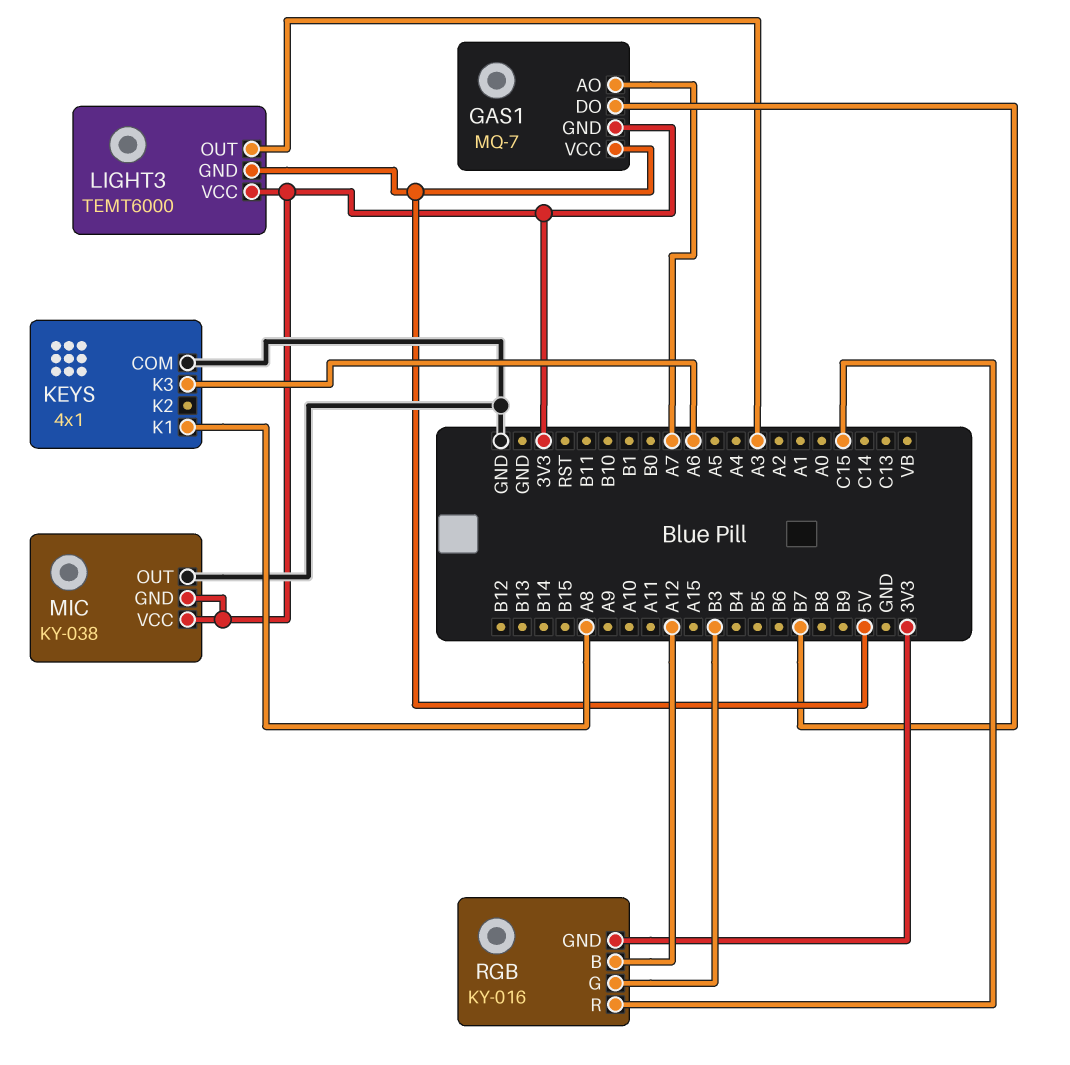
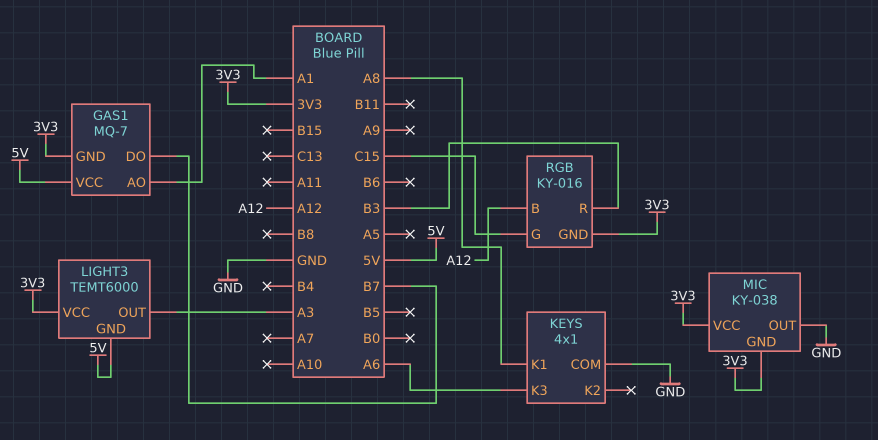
GAS1 pin AO: A7 -> A1
RGB pin G: B3 -> C15
RGB pin R: C15 -> B3

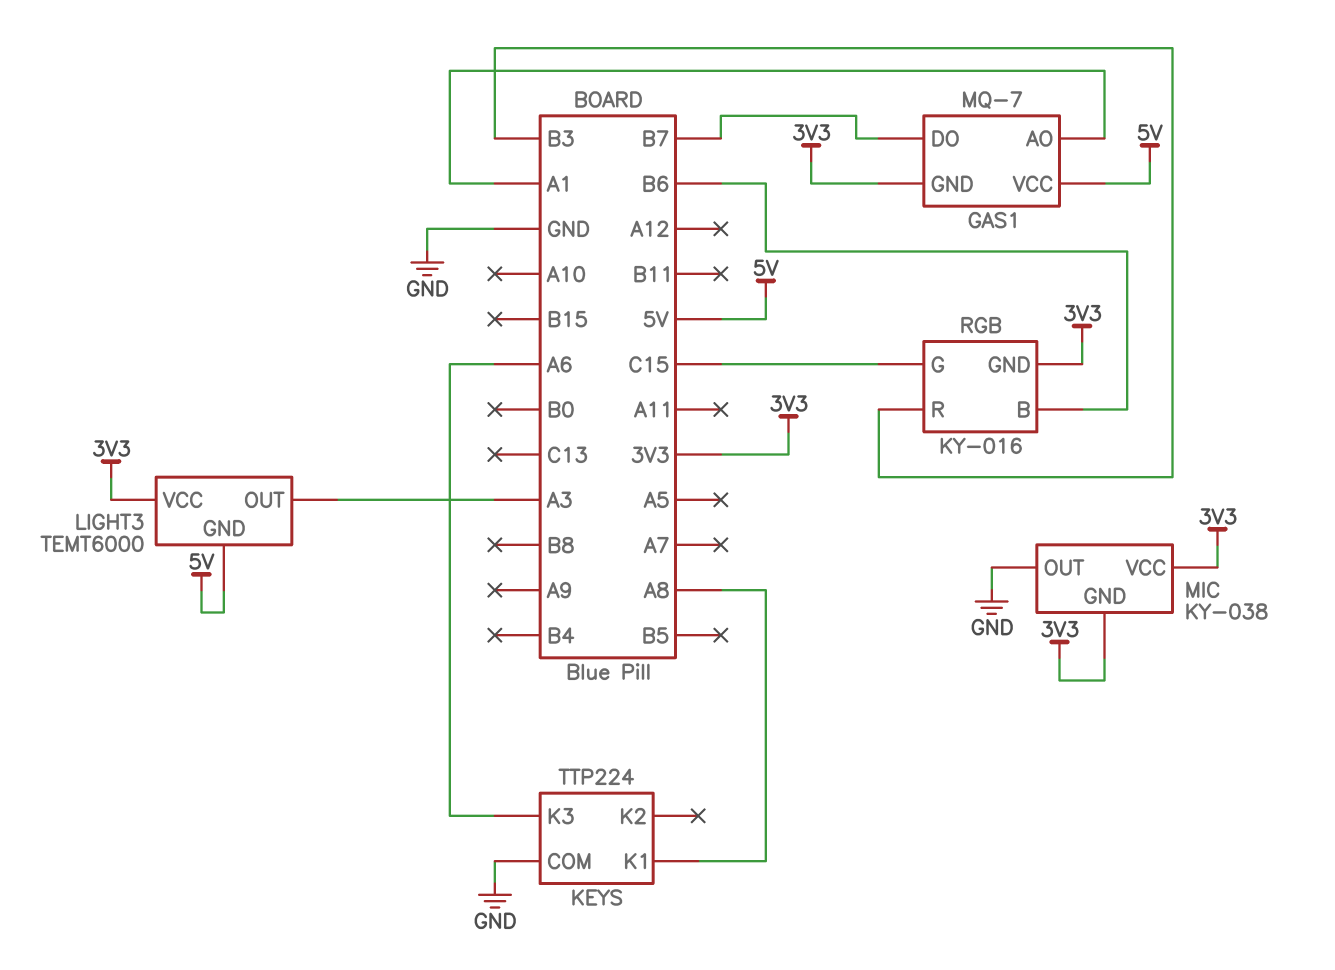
KEYS: 4x1 -> TTP224
RGB pin B: A12 -> B6

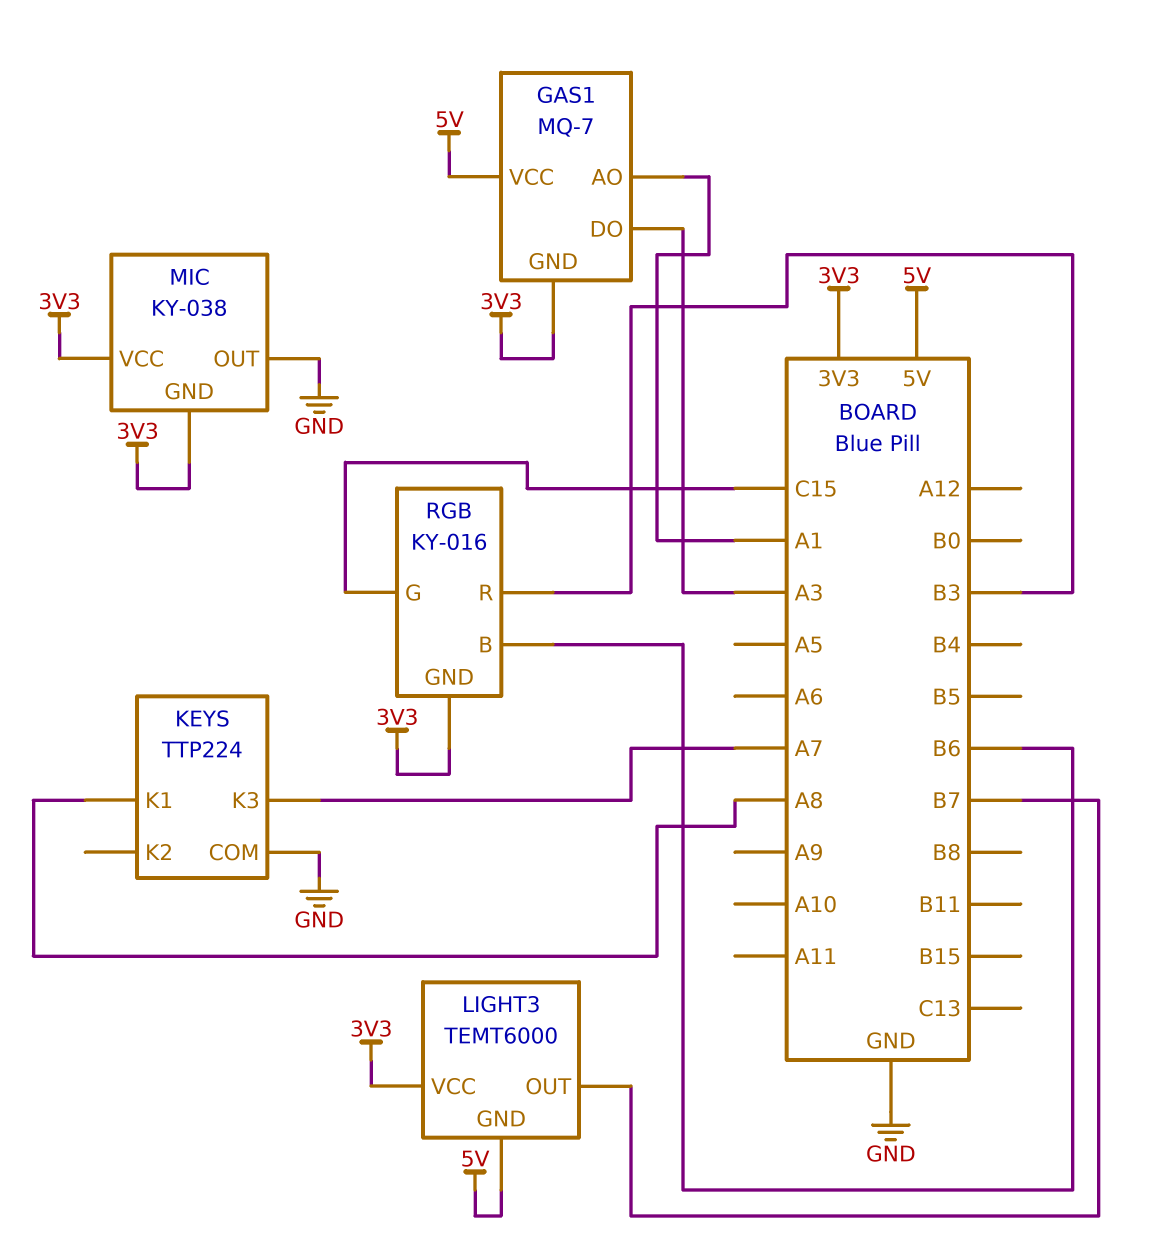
GAS1 pin DO: B7 -> A3
KEYS pin K3: A6 -> A7
LIGHT3 pin OUT: A3 -> B7

